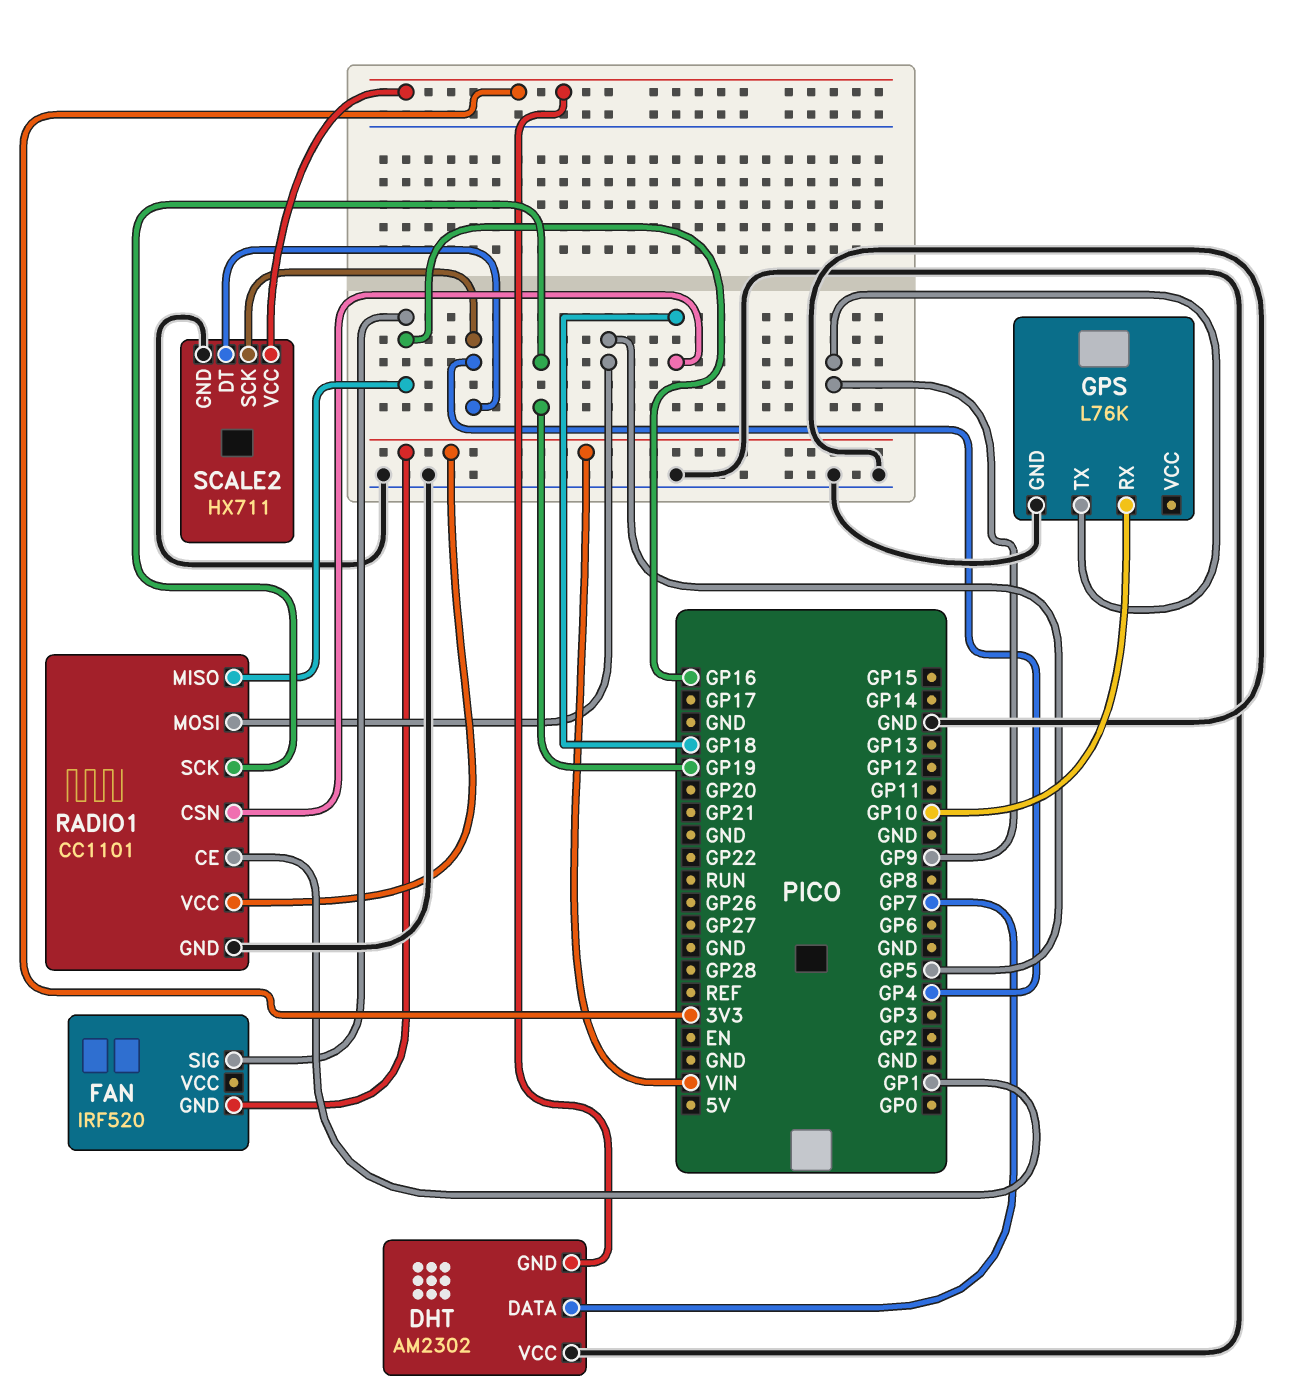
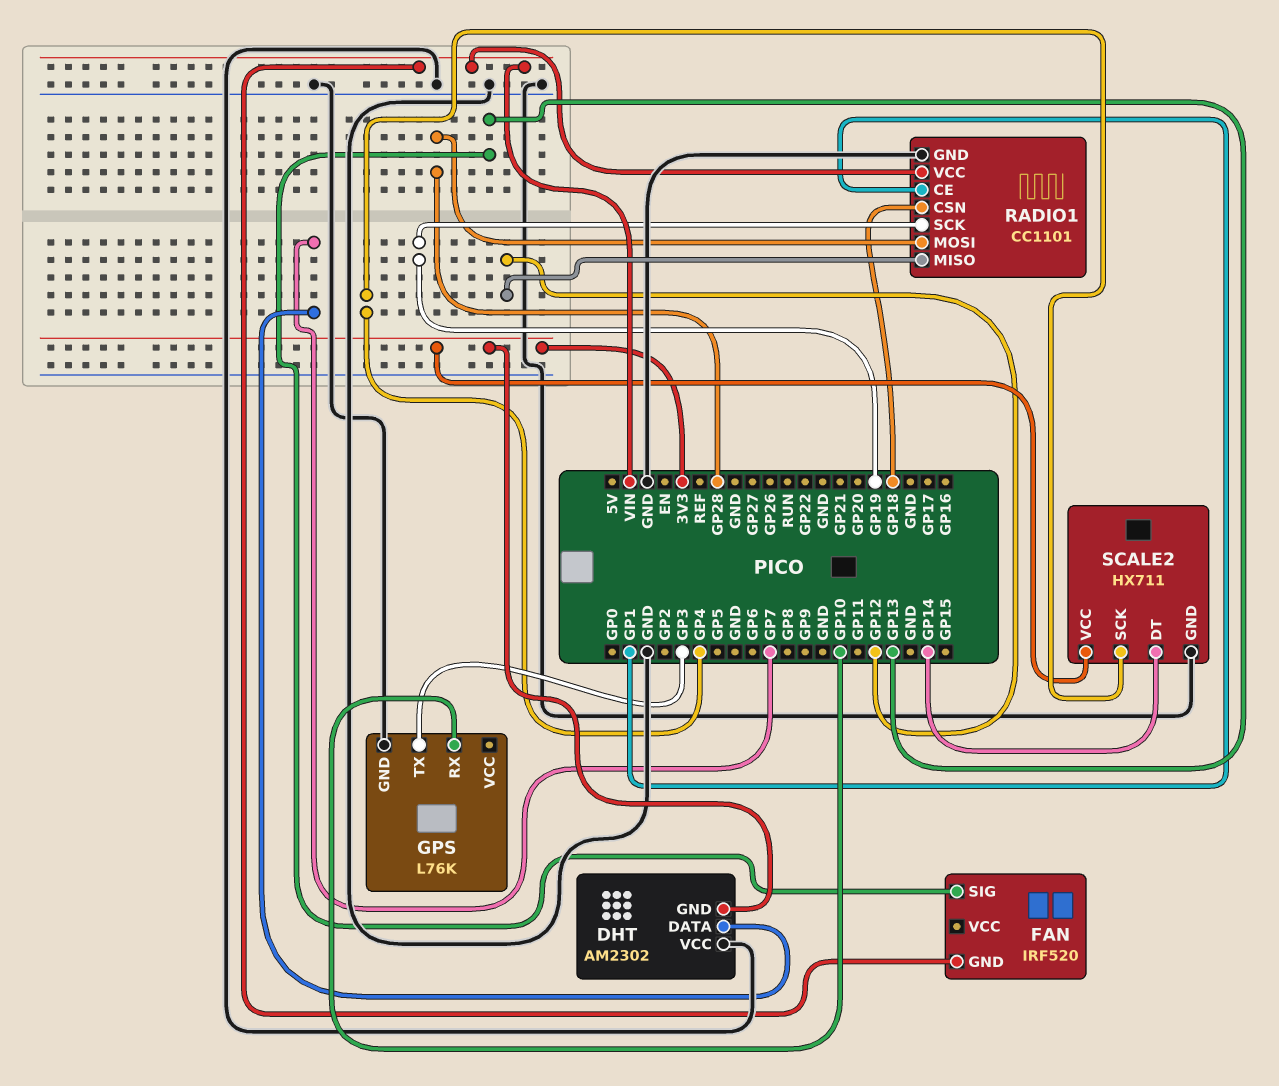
FAN pin SIG: GP16 -> GP13
GPS pin TX: GP9 -> GP3
RADIO1 pin MISO: GP16 -> GP12
RADIO1 pin MOSI: GP5 -> GP28
SCALE2 pin DT: GP4 -> GP14

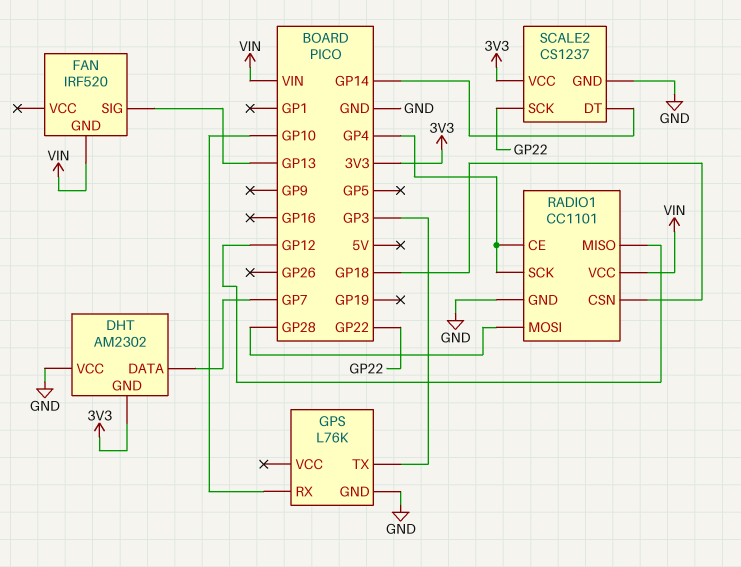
RADIO1 pin CE: GP1 -> GP4
RADIO1 pin SCK: GP19 -> GP4
SCALE2: HX711 -> CS1237
SCALE2 pin SCK: GP4 -> GP22

